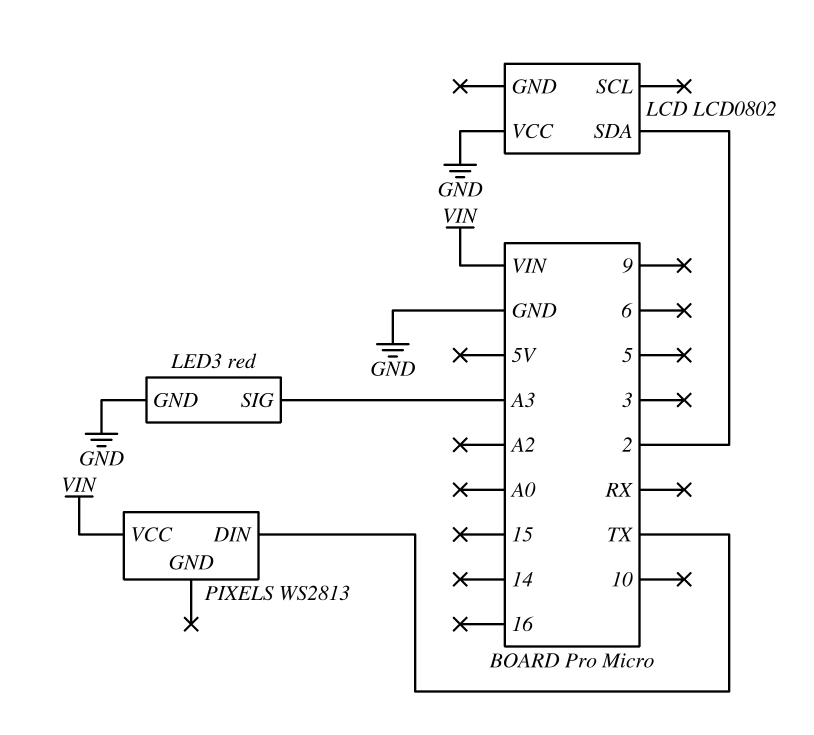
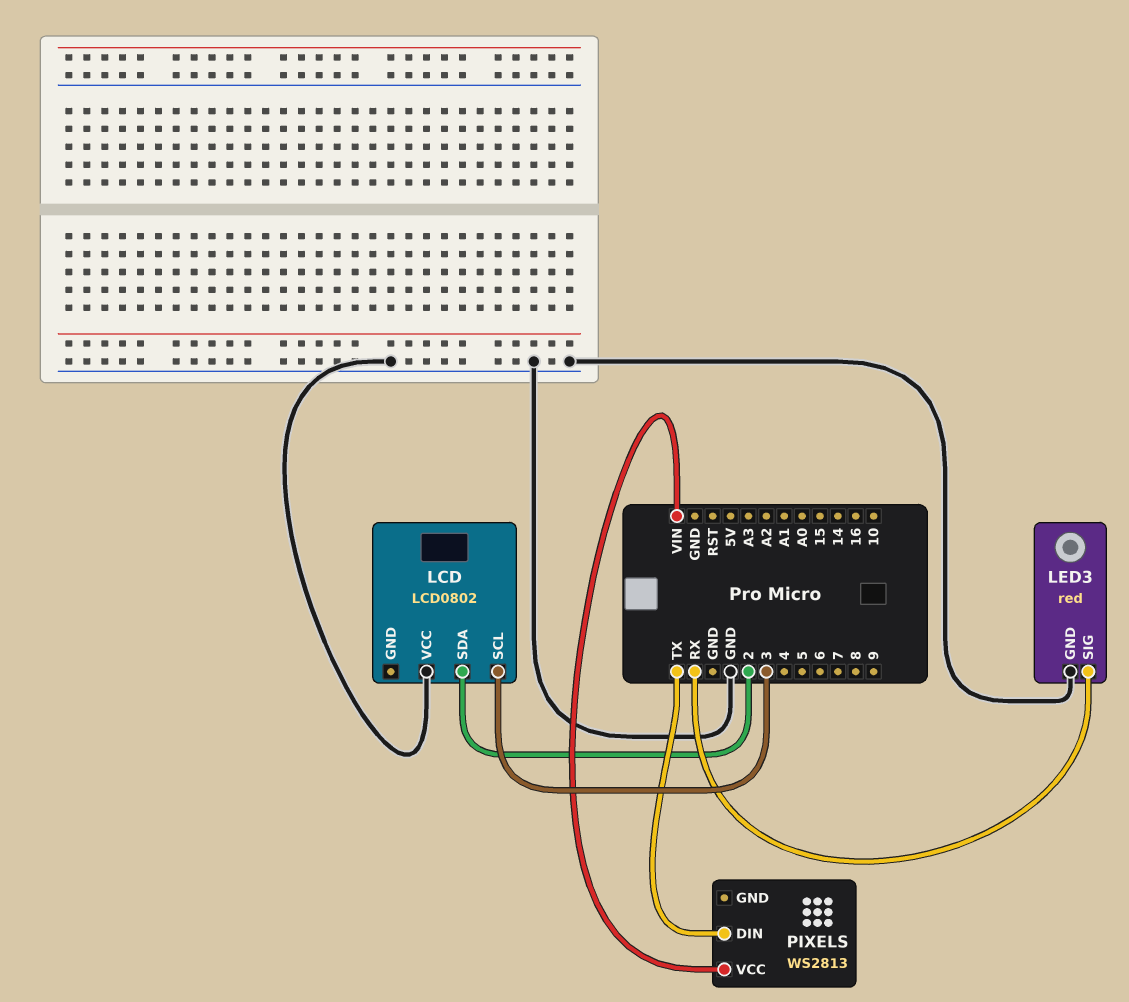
LCD pin SCL: none -> 3
LED3 pin SIG: A3 -> RX

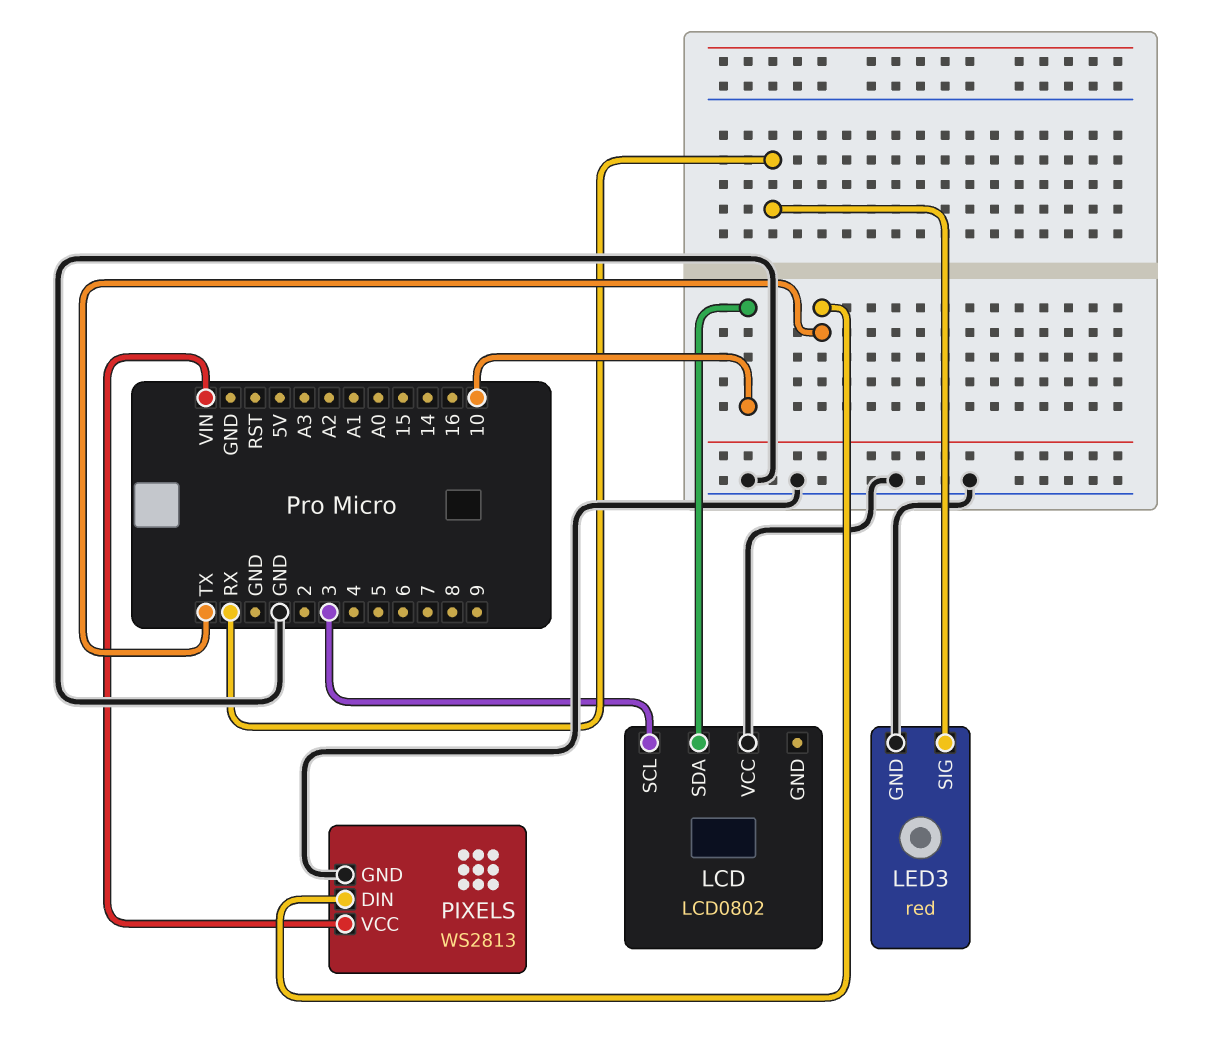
LCD pin SDA: 2 -> 10
PIXELS pin GND: none -> GND

